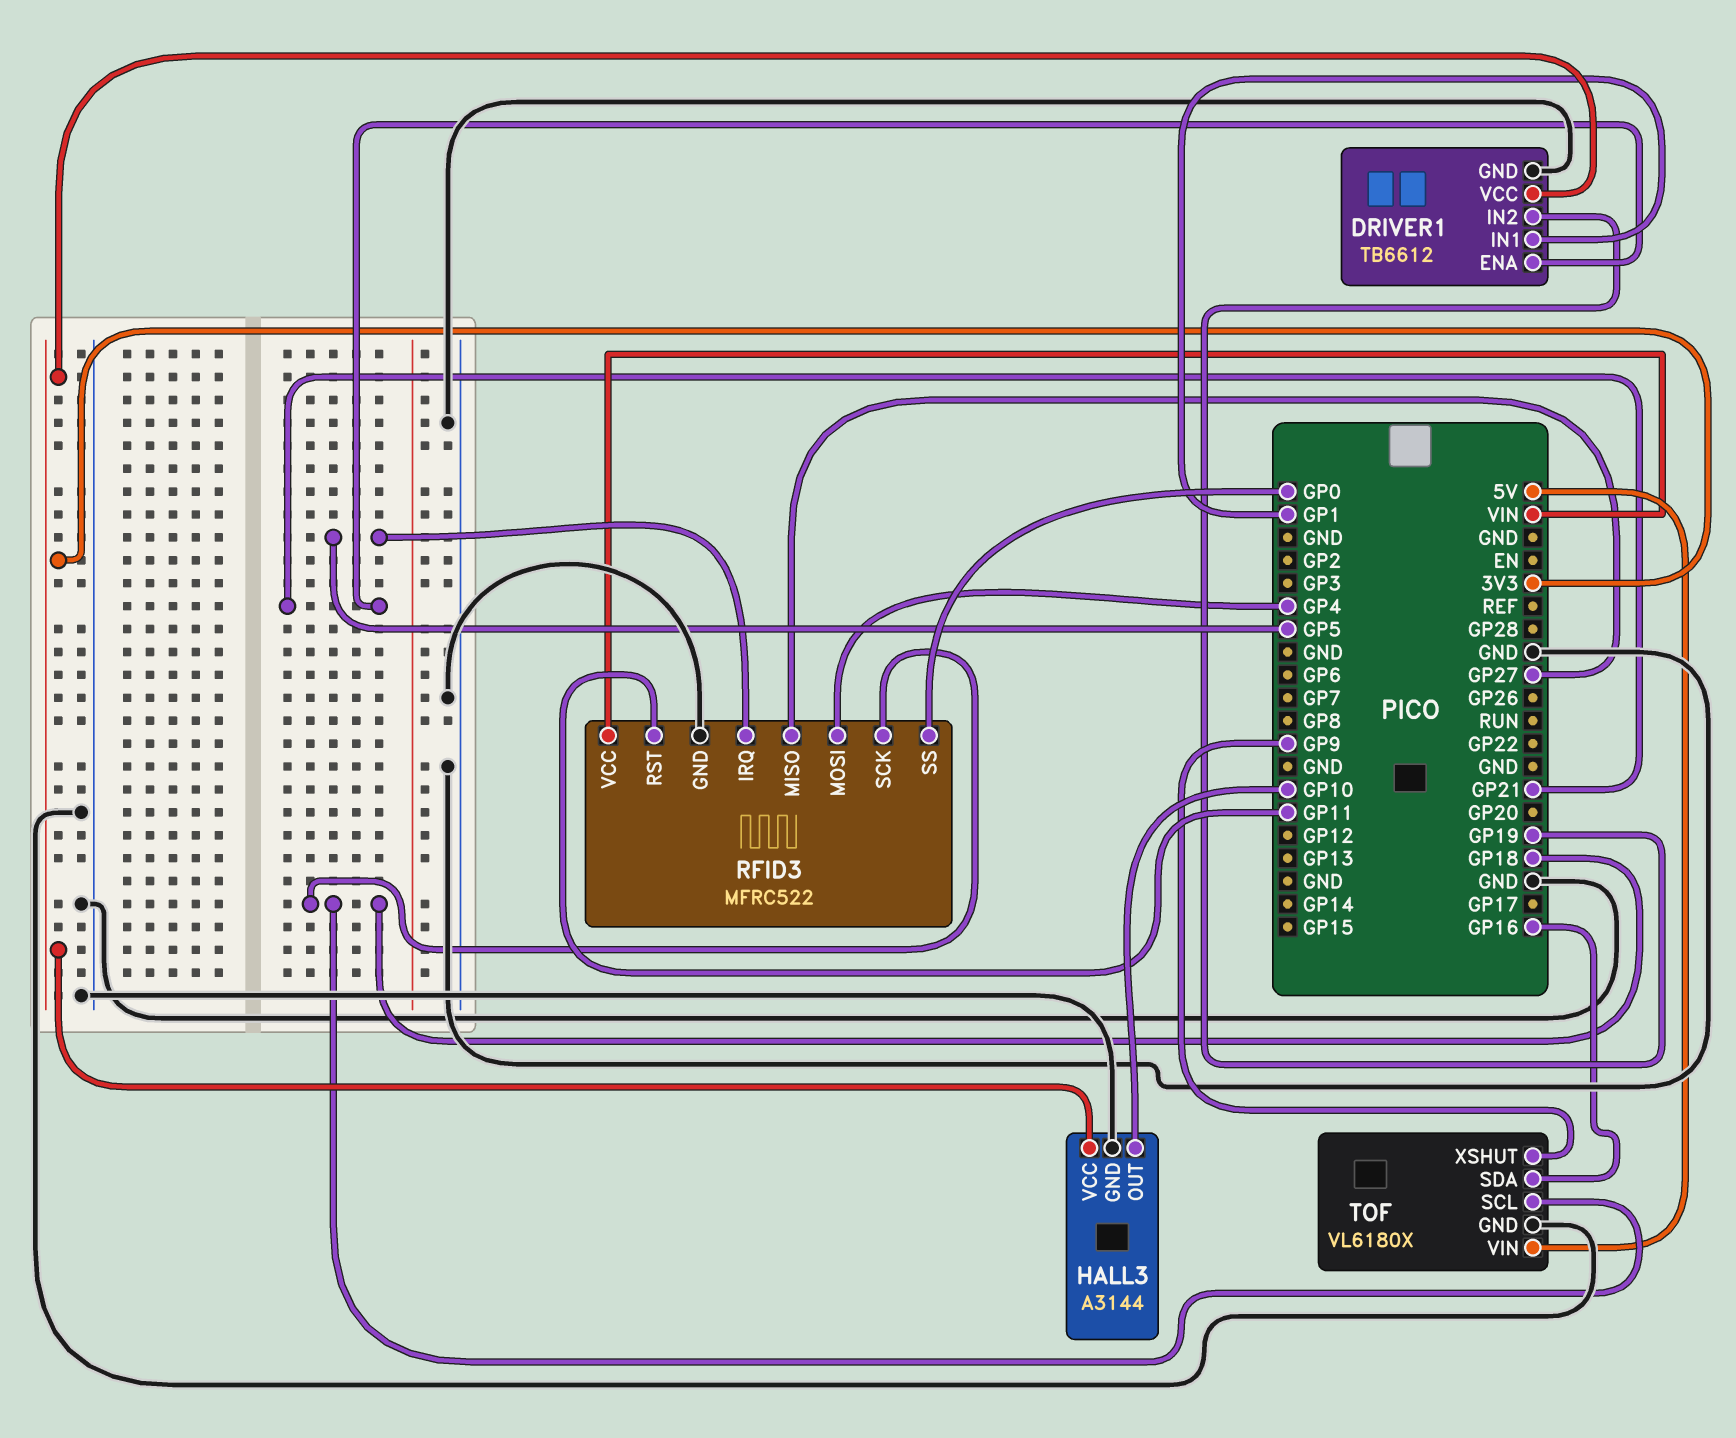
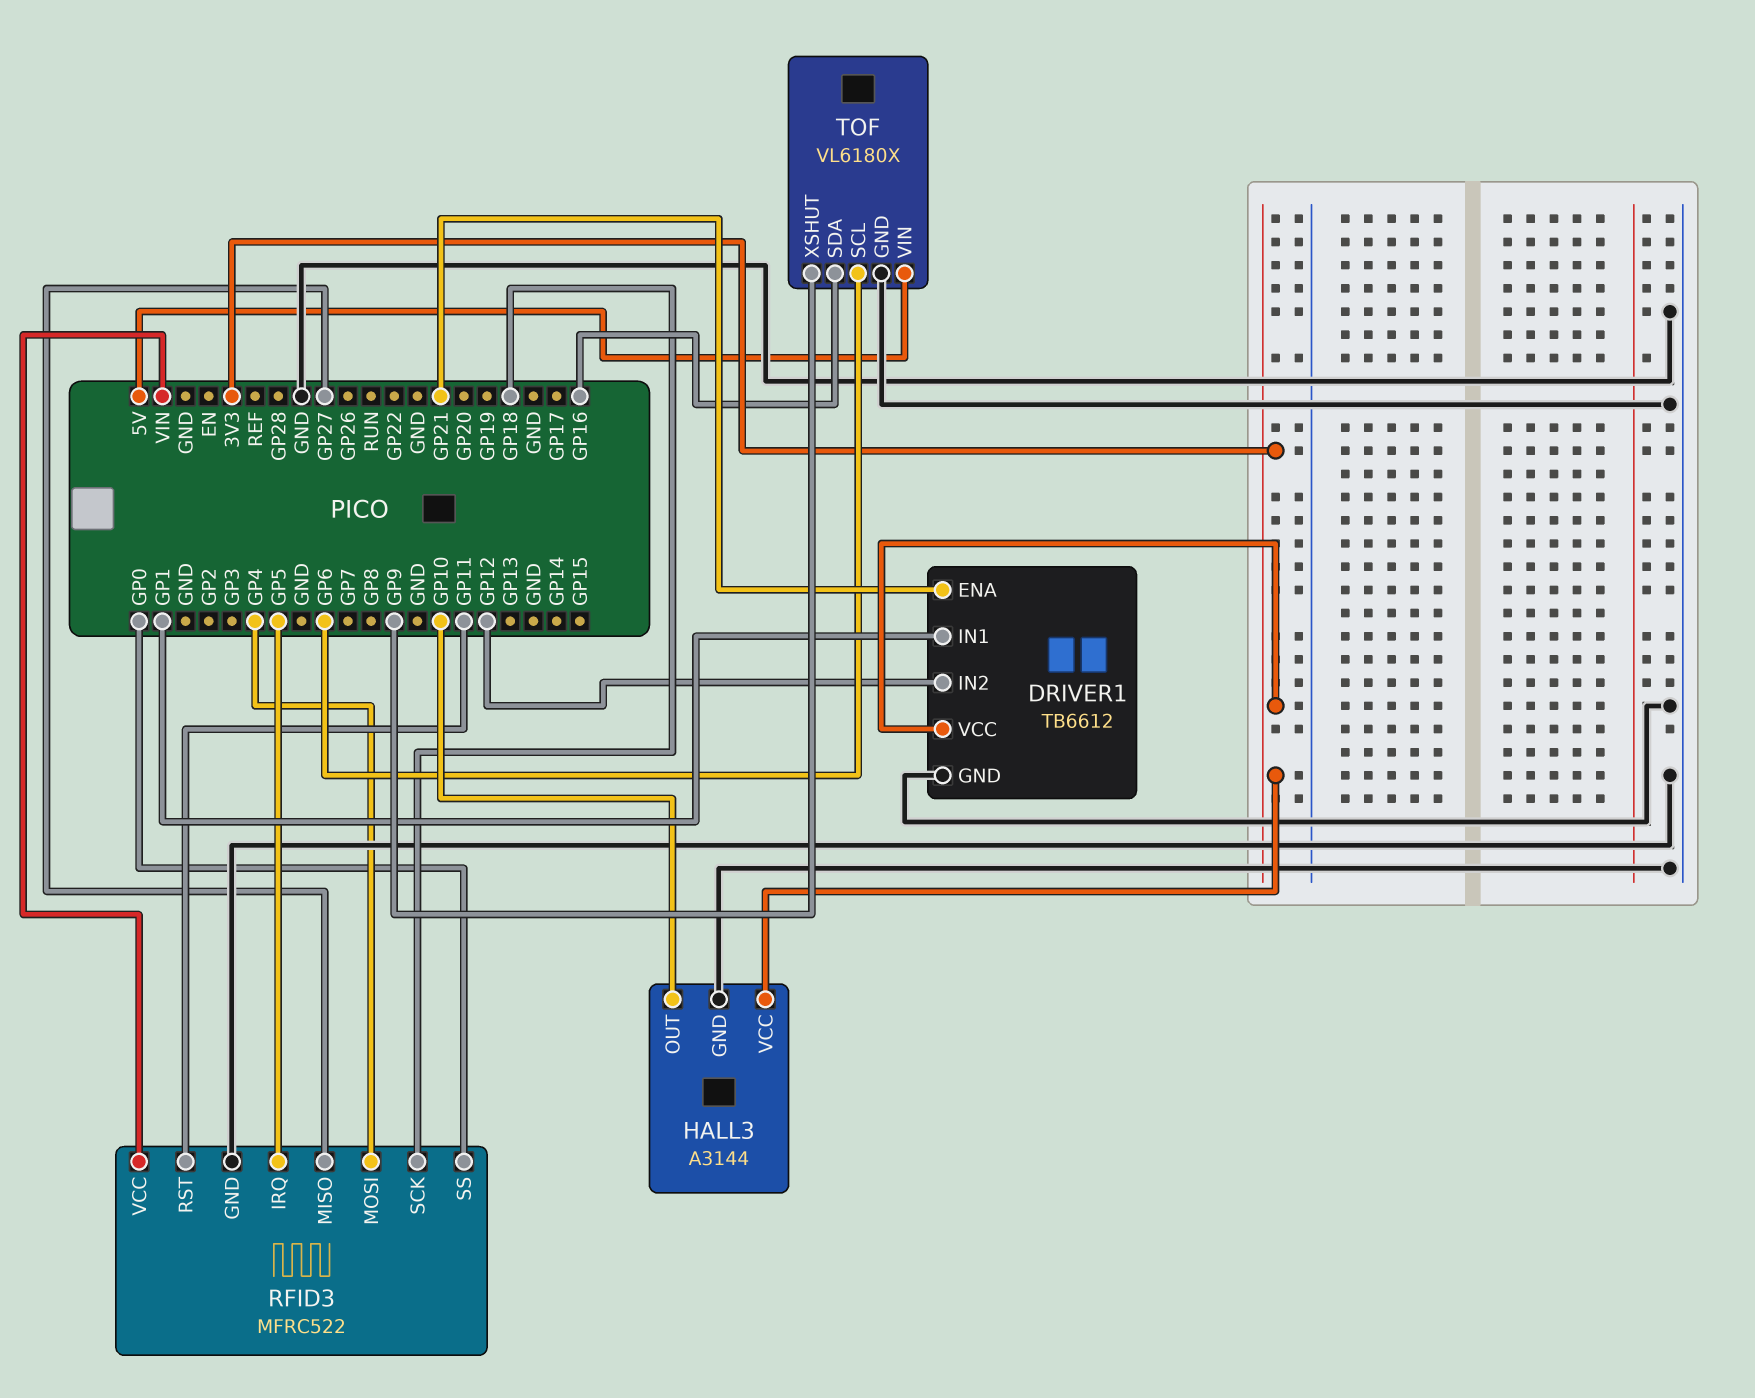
DRIVER1 pin IN2: GP19 -> GP12
TOF pin SCL: GP18 -> GP6

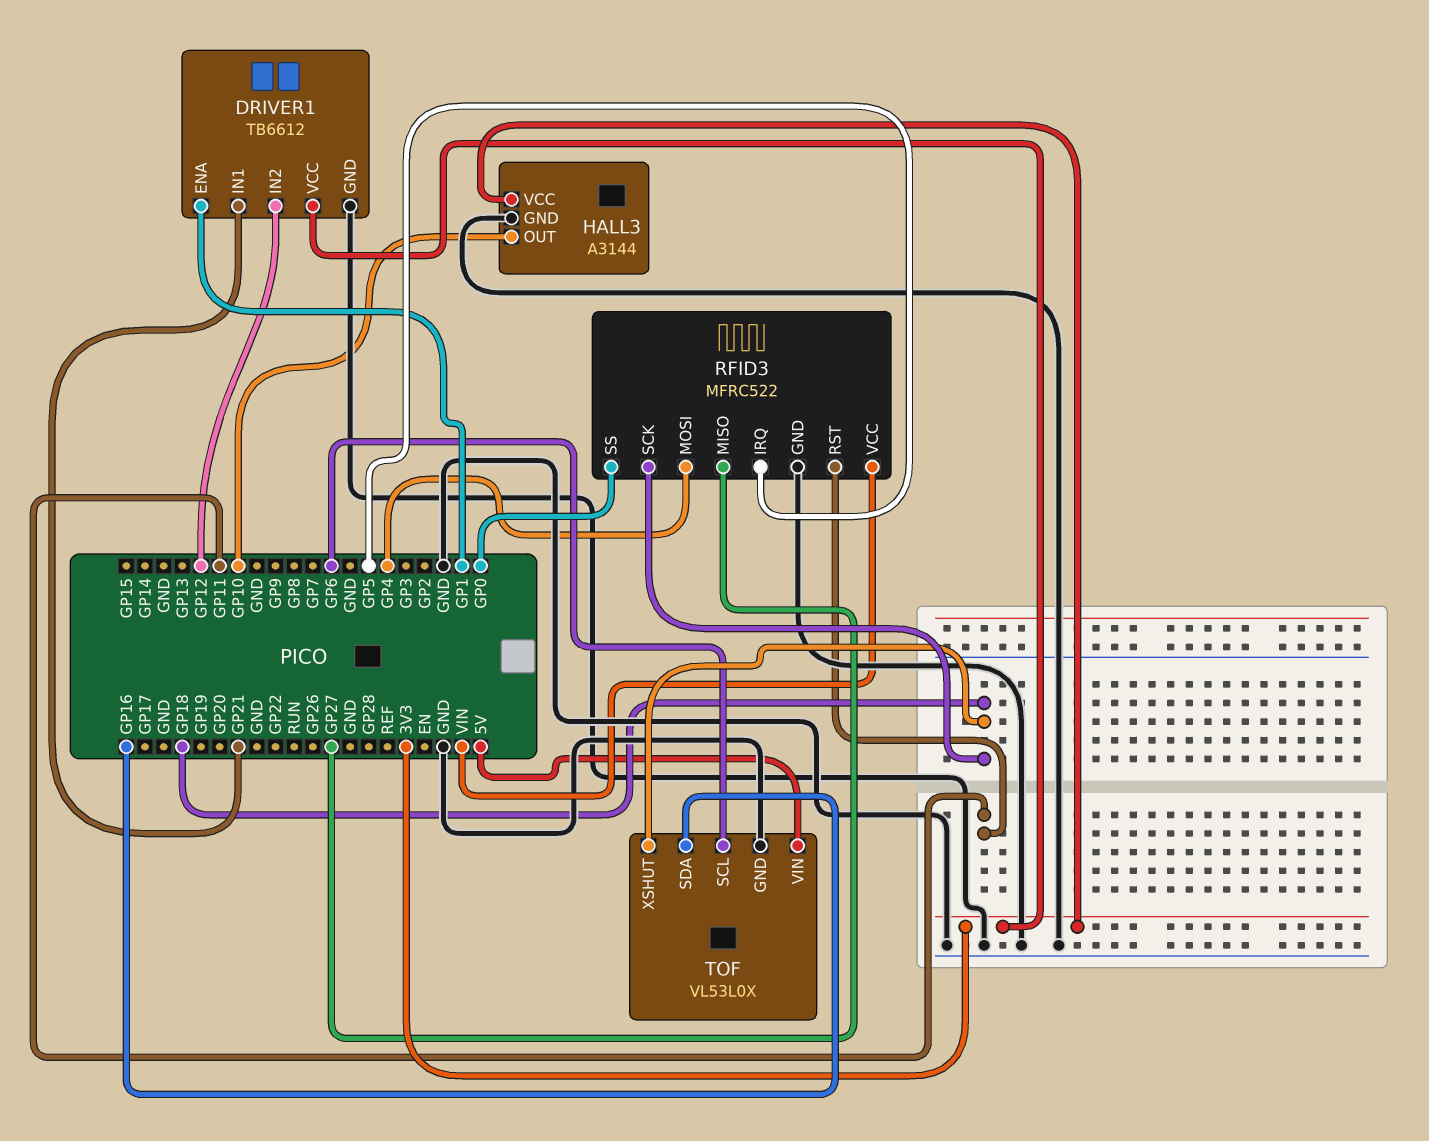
DRIVER1 pin ENA: GP21 -> GP1
DRIVER1 pin IN1: GP1 -> GP21
TOF: VL6180X -> VL53L0X
TOF pin XSHUT: GP9 -> GP18

